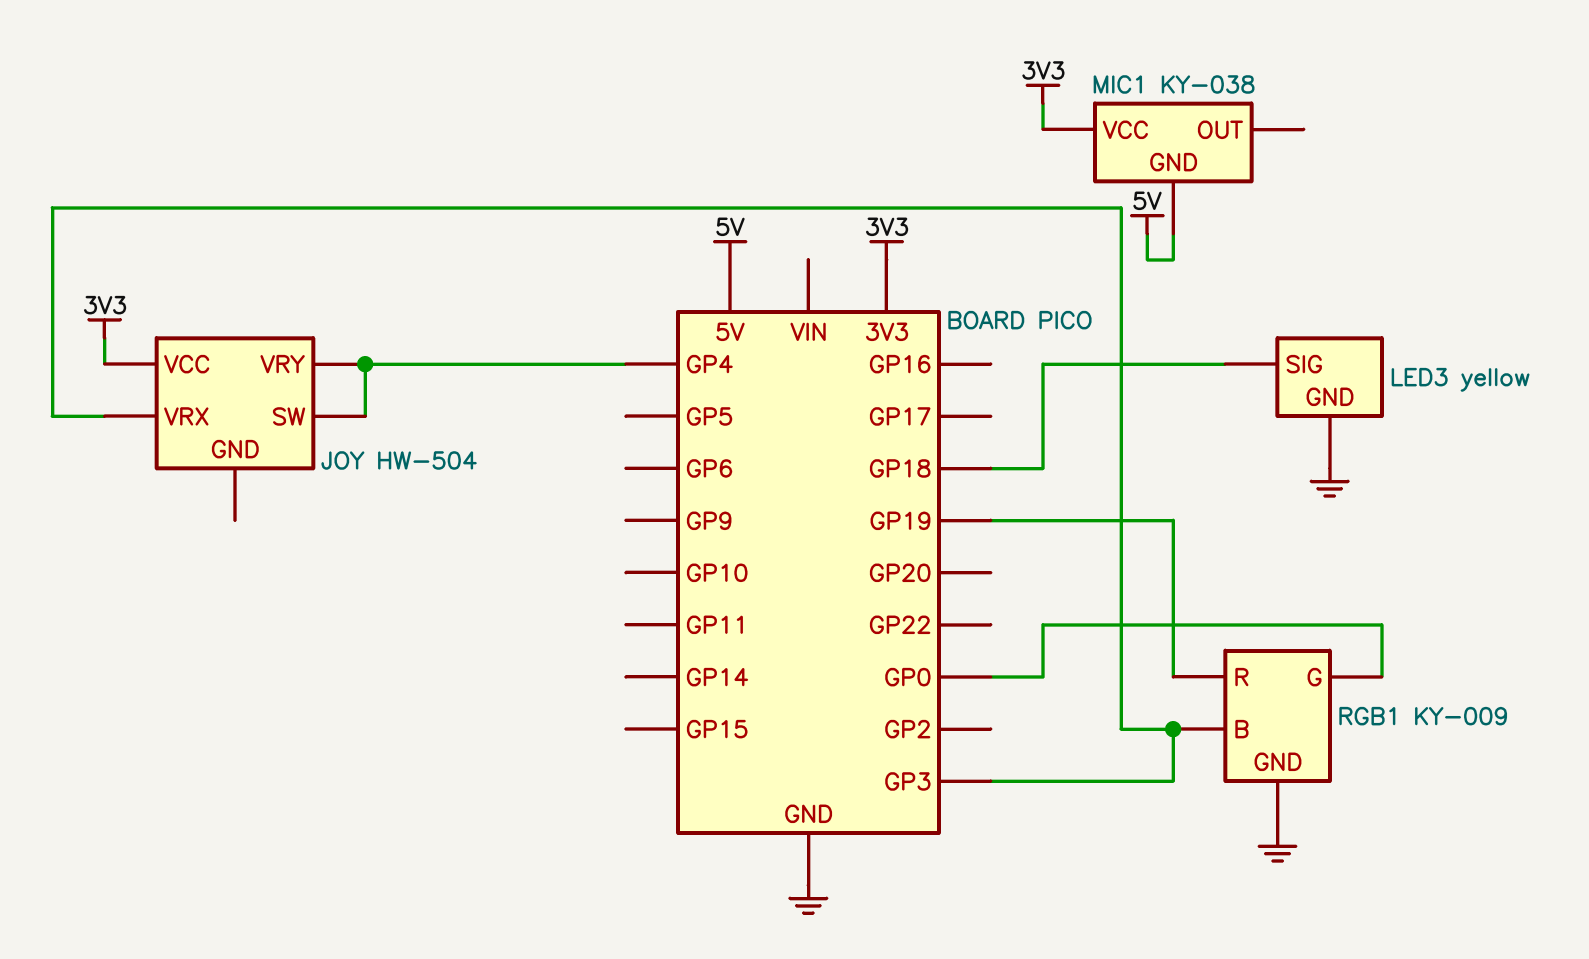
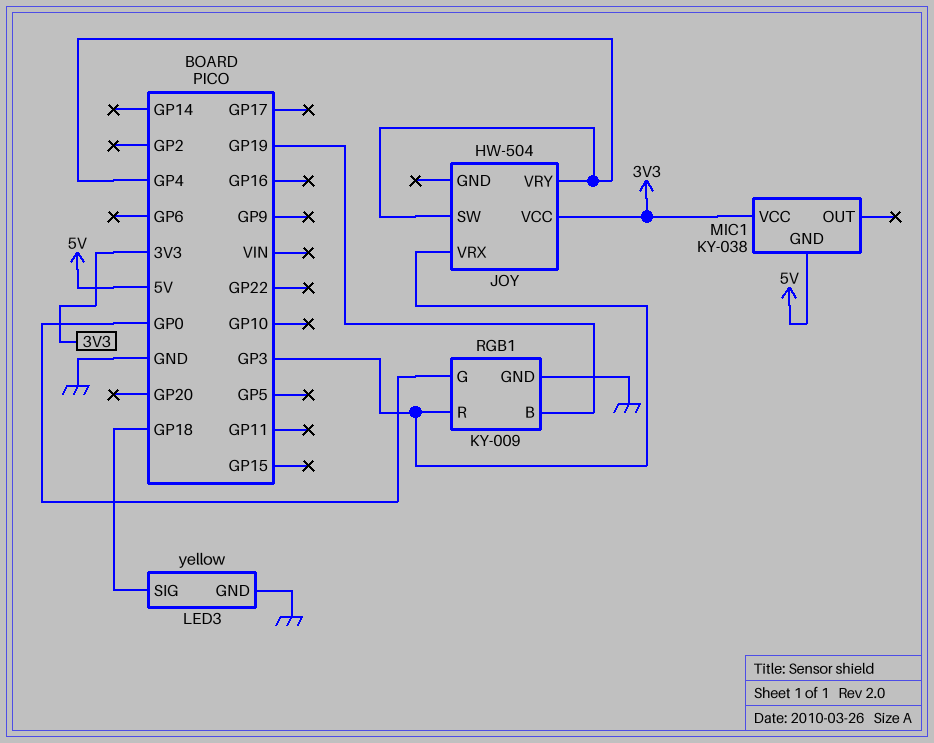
RGB1 pin B: GP3 -> GP19
RGB1 pin R: GP19 -> GP3

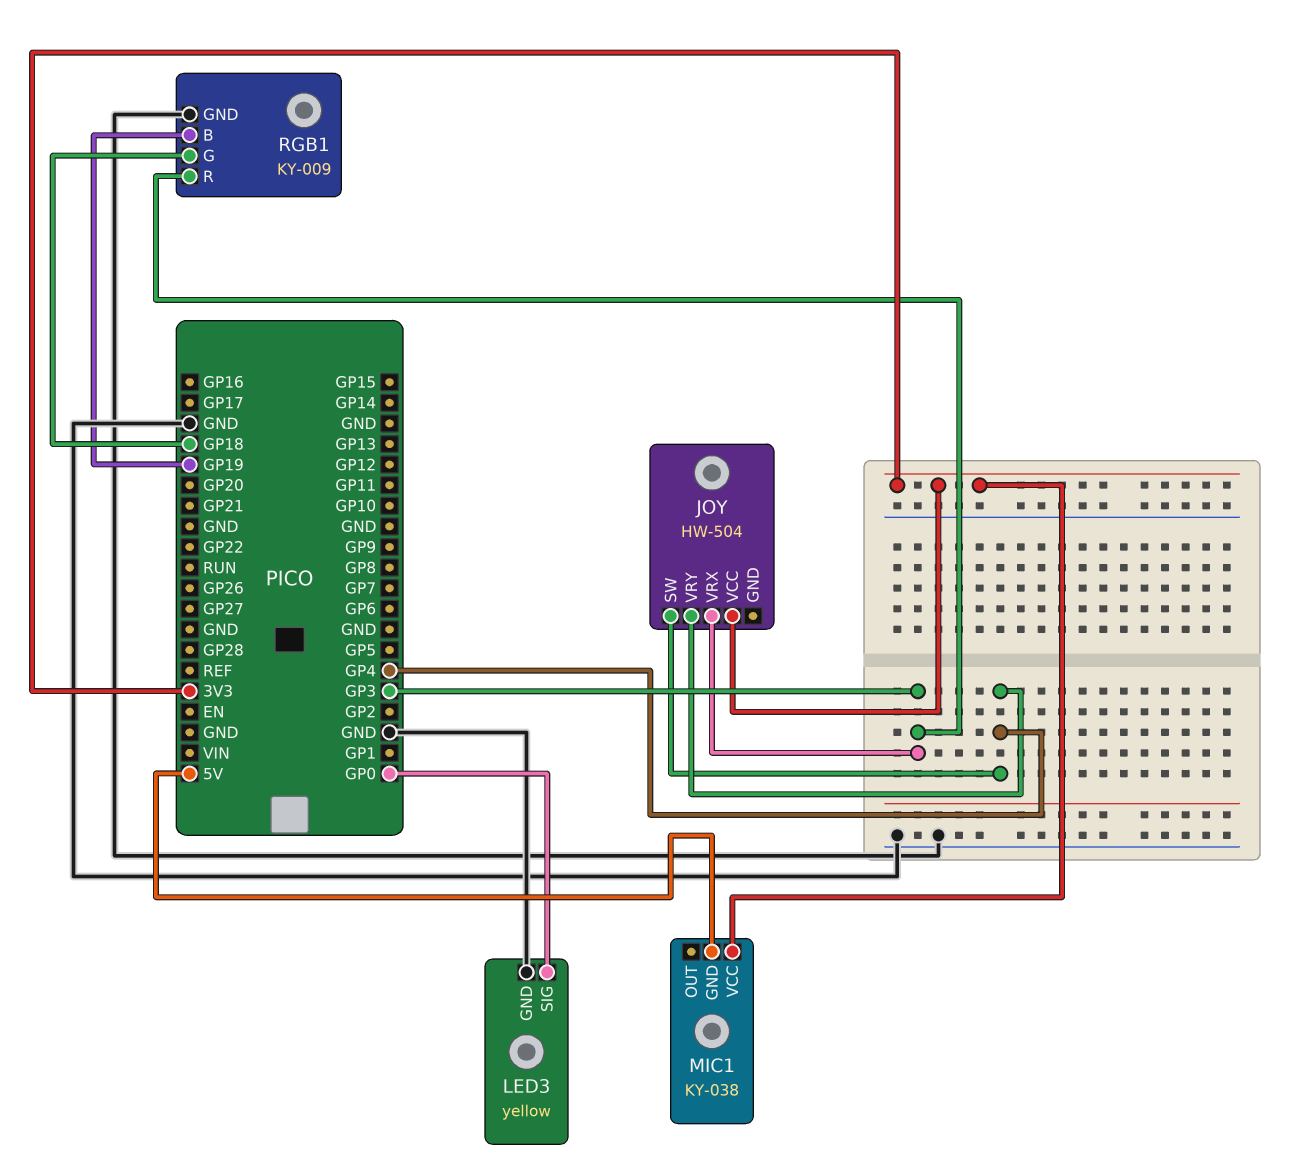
LED3 pin SIG: GP18 -> GP0
RGB1 pin G: GP0 -> GP18

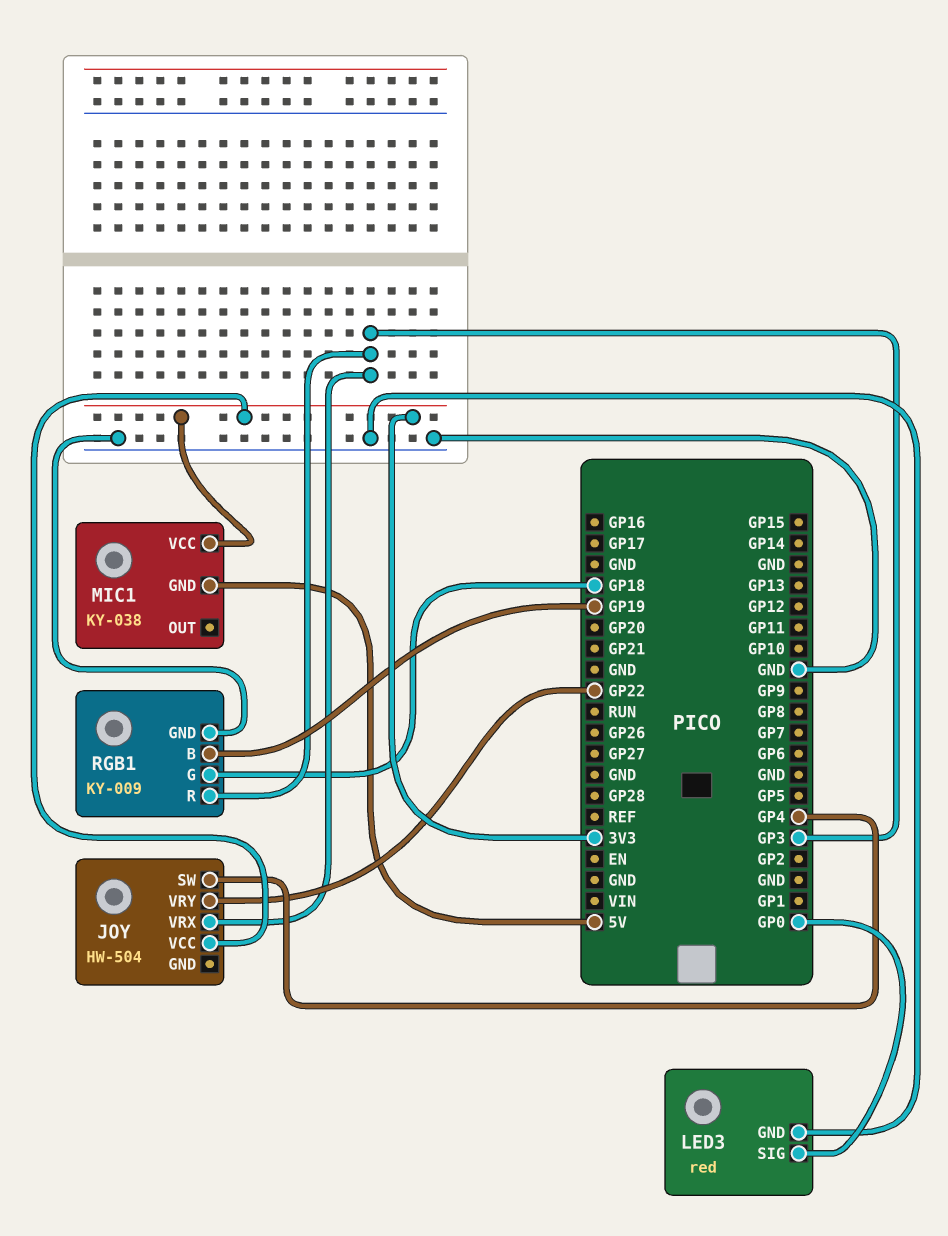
JOY pin VRY: GP4 -> GP22
LED3: yellow -> red

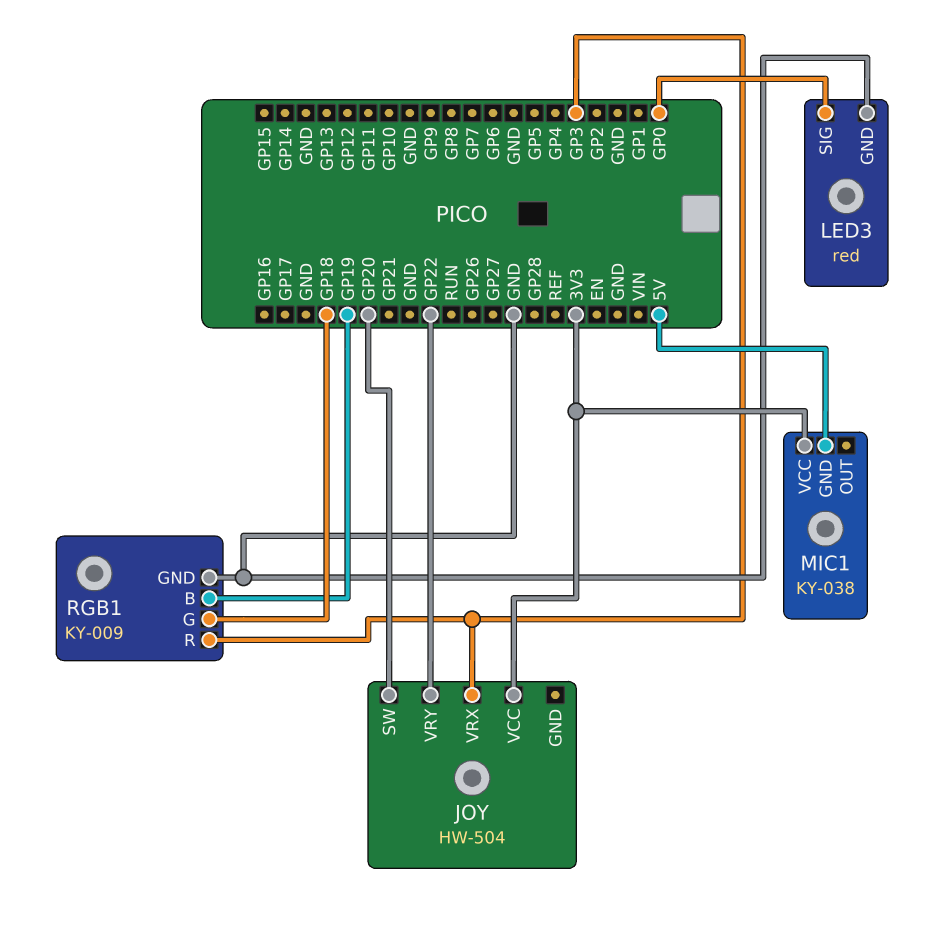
JOY pin SW: GP4 -> GP20

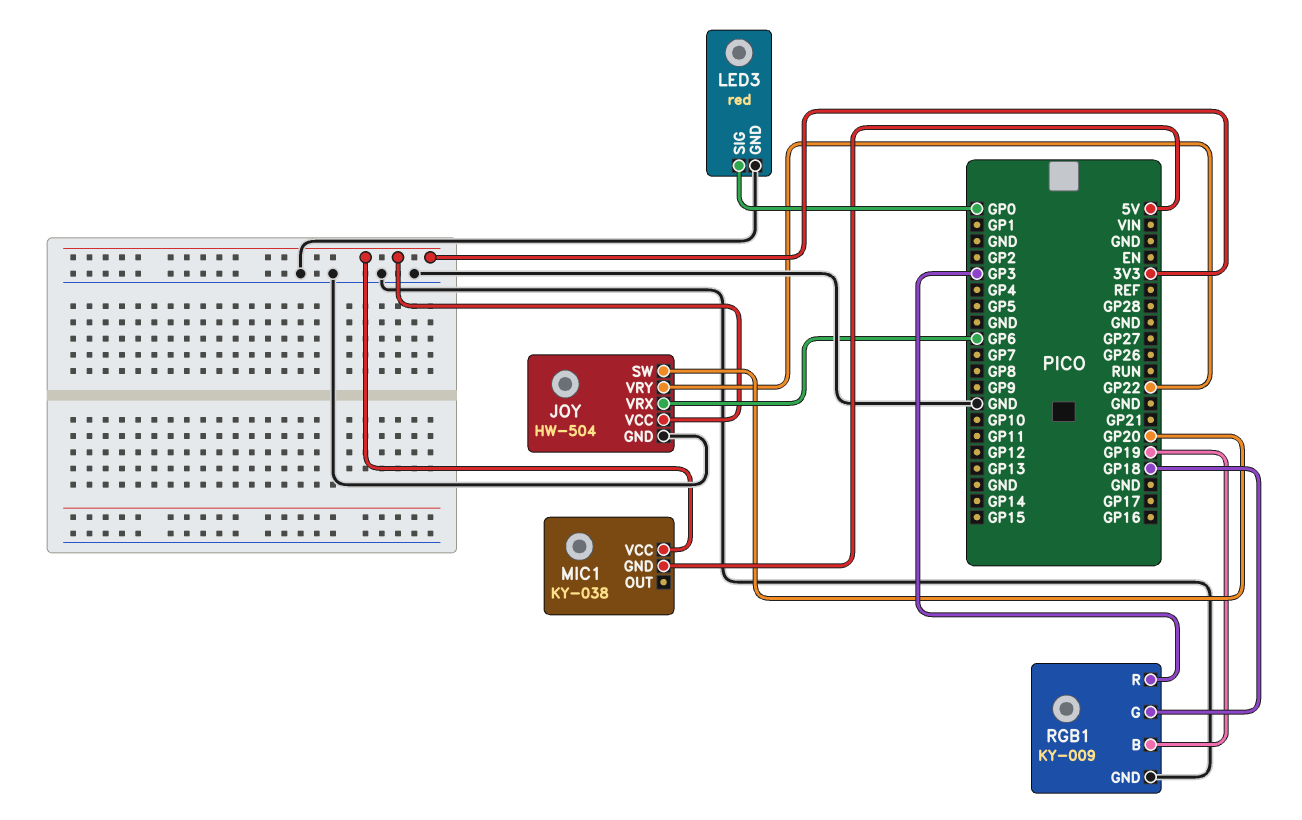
JOY pin GND: none -> GND
JOY pin VRX: GP3 -> GP6

